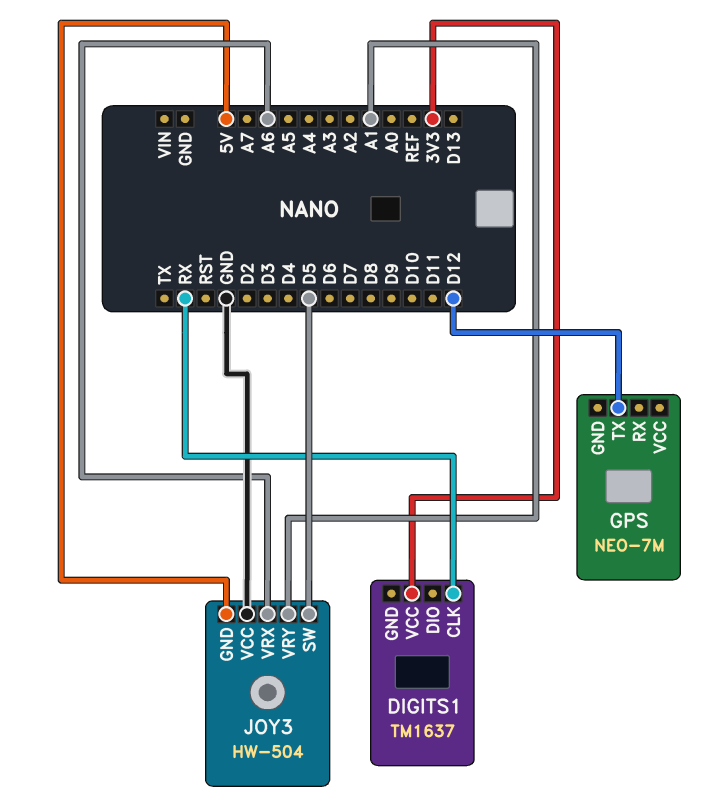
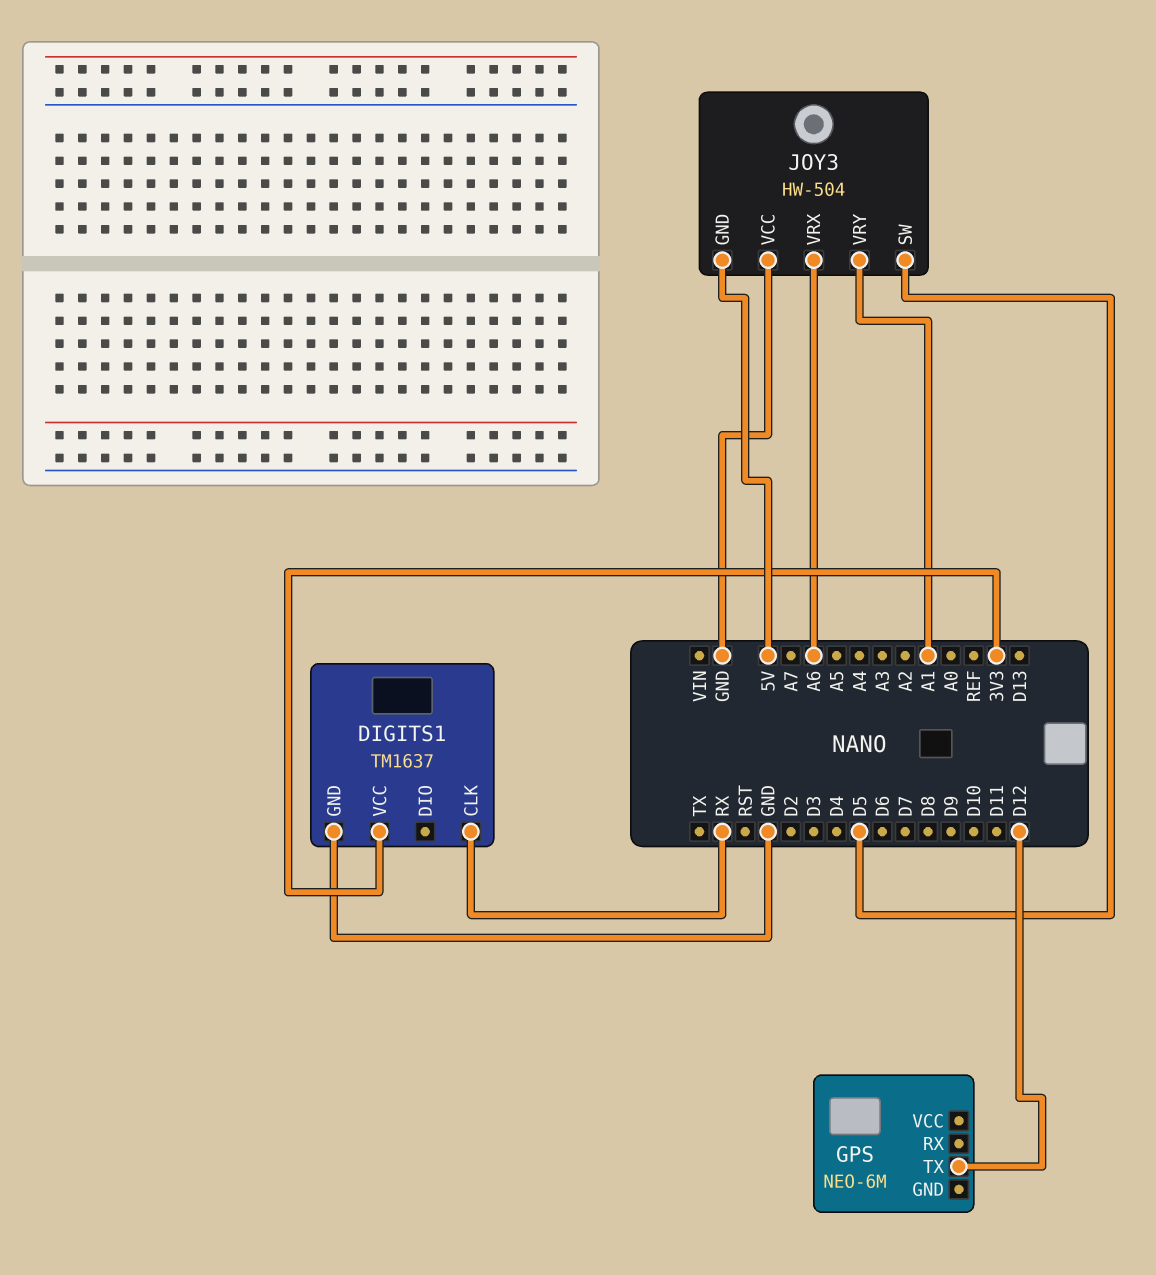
DIGITS1 pin GND: none -> GND
GPS: NEO-7M -> NEO-6M

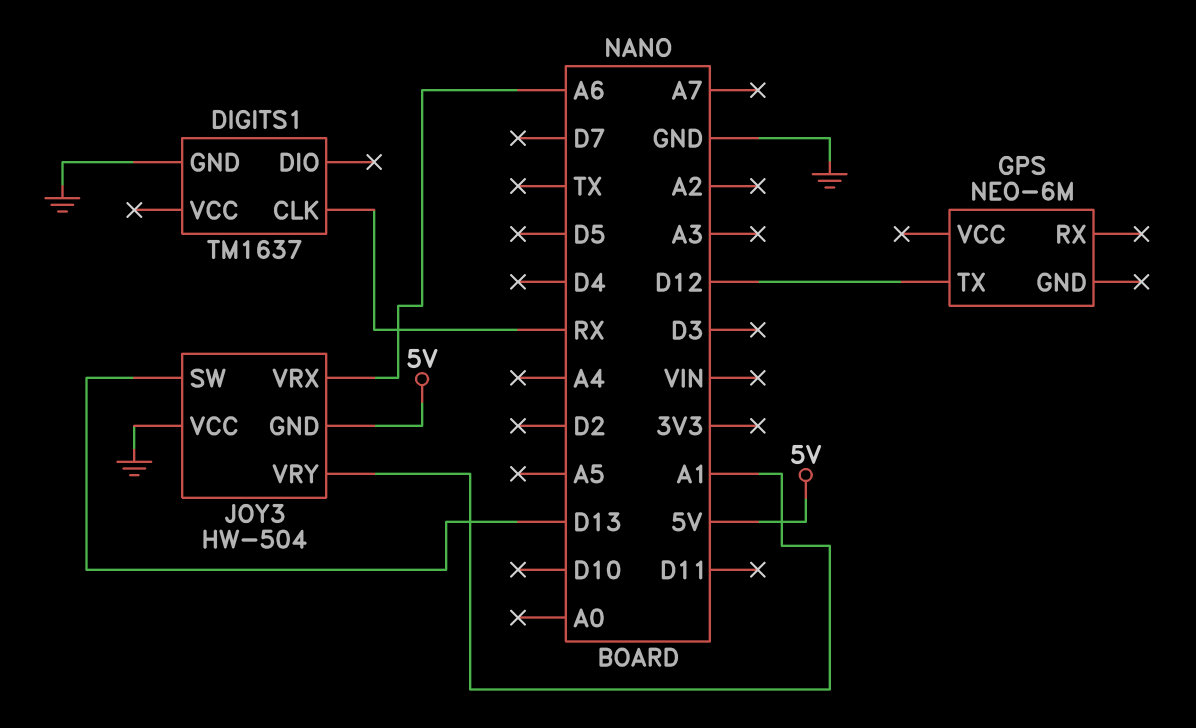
DIGITS1 pin VCC: 3V3 -> none
JOY3 pin SW: D5 -> D13

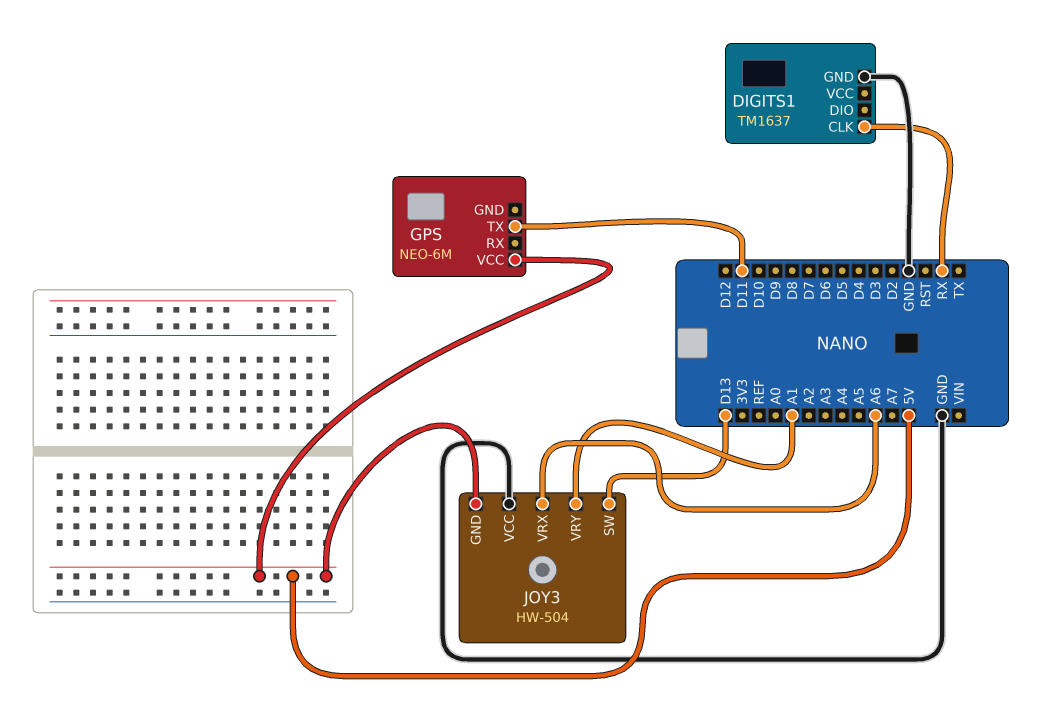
GPS pin TX: D12 -> D11
GPS pin VCC: none -> 5V

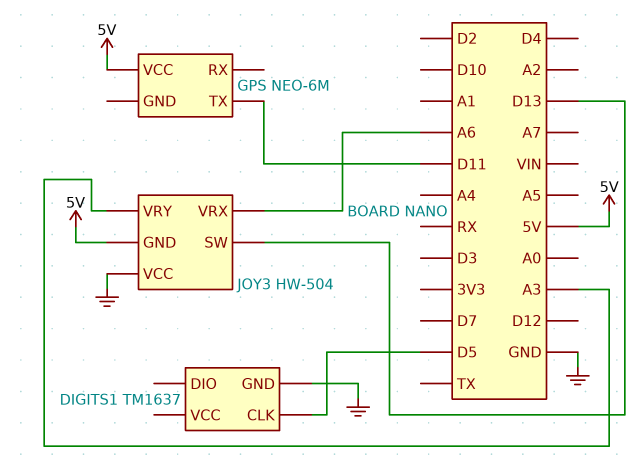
DIGITS1 pin CLK: RX -> D5
JOY3 pin VRY: A1 -> A3

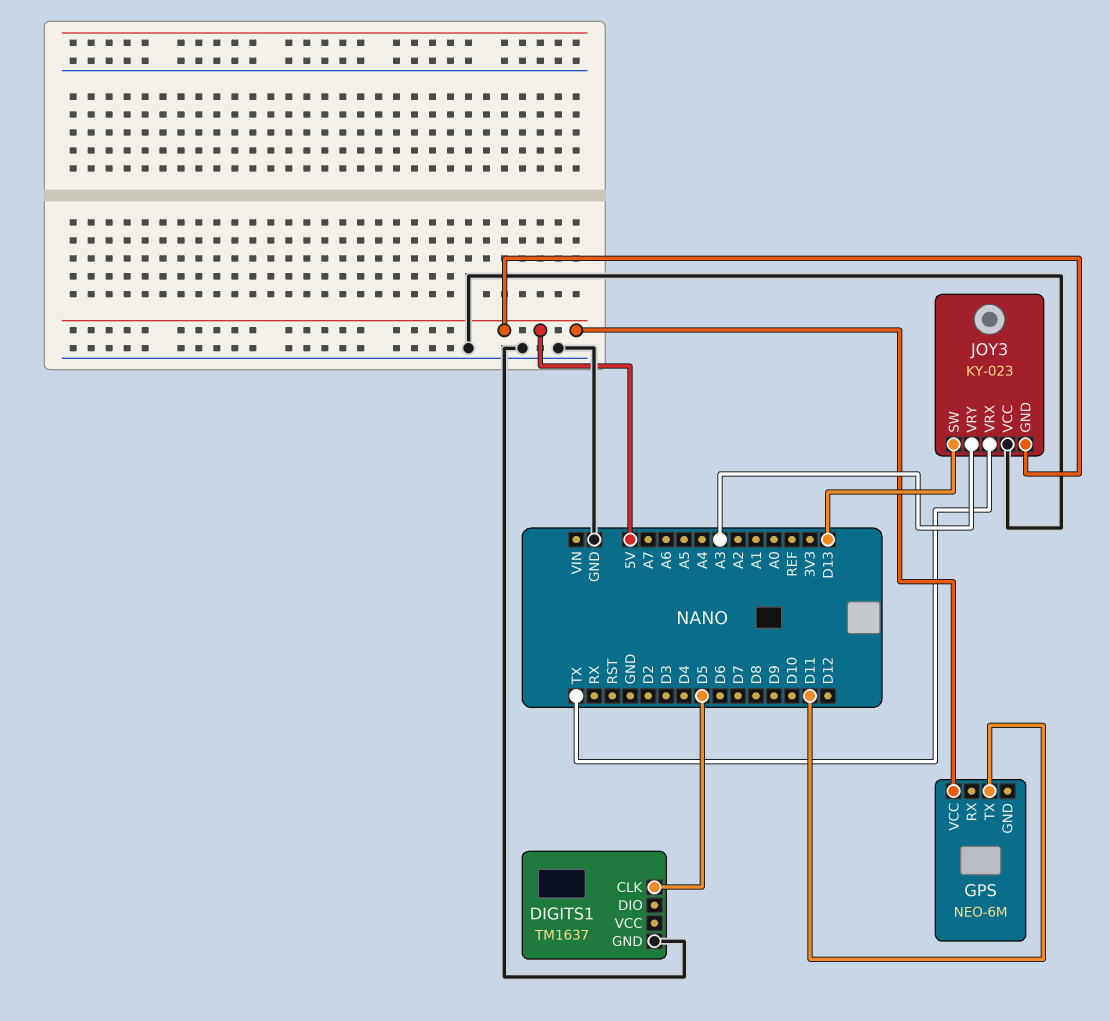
JOY3: HW-504 -> KY-023
JOY3 pin VRX: A6 -> TX

